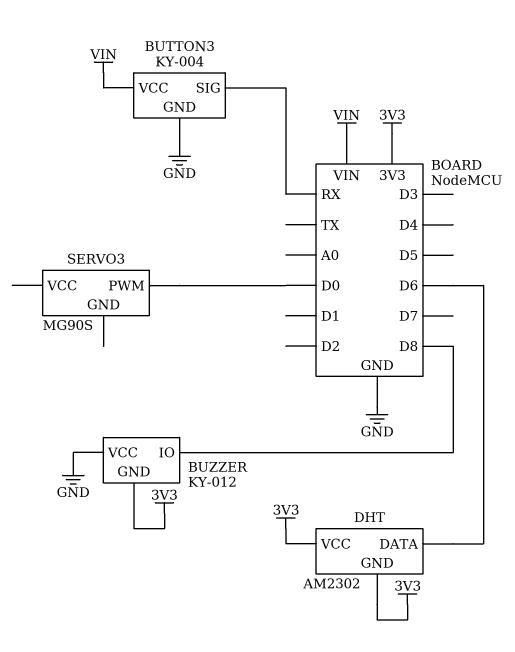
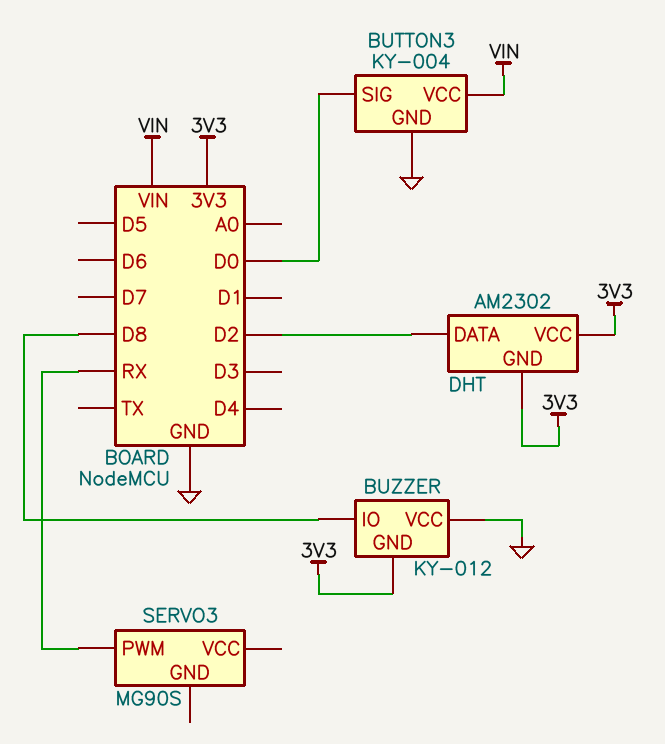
BUTTON3 pin SIG: RX -> D0
DHT pin DATA: D6 -> D2
SERVO3 pin PWM: D0 -> RX

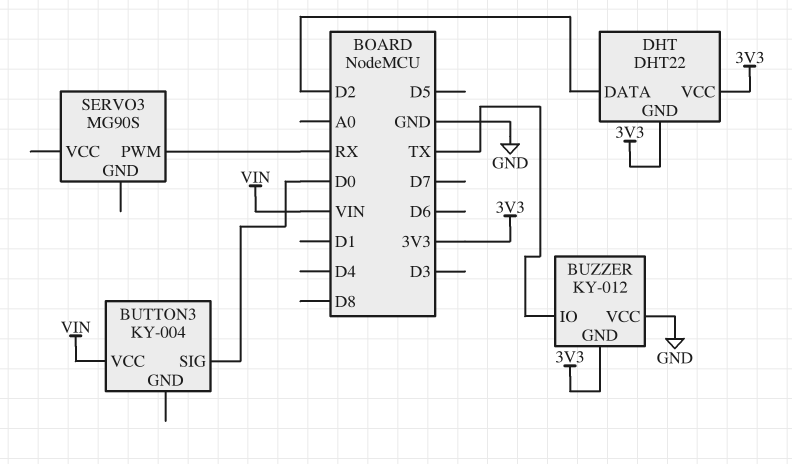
BUTTON3 pin GND: GND -> none
BUZZER pin IO: D8 -> TX
DHT: AM2302 -> DHT22

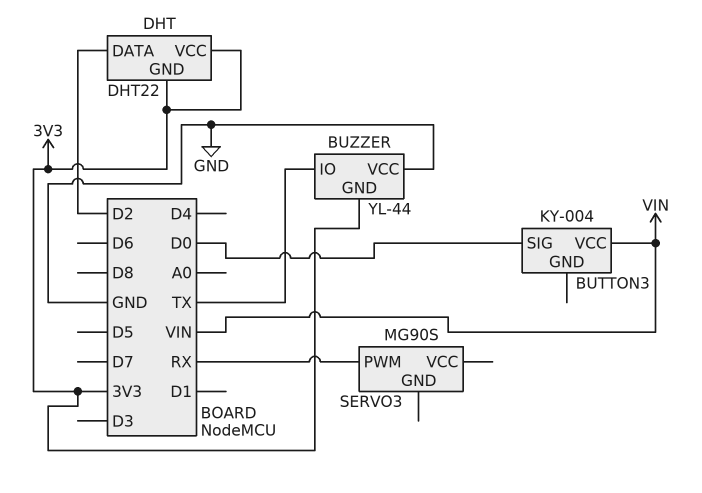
BUZZER: KY-012 -> YL-44

